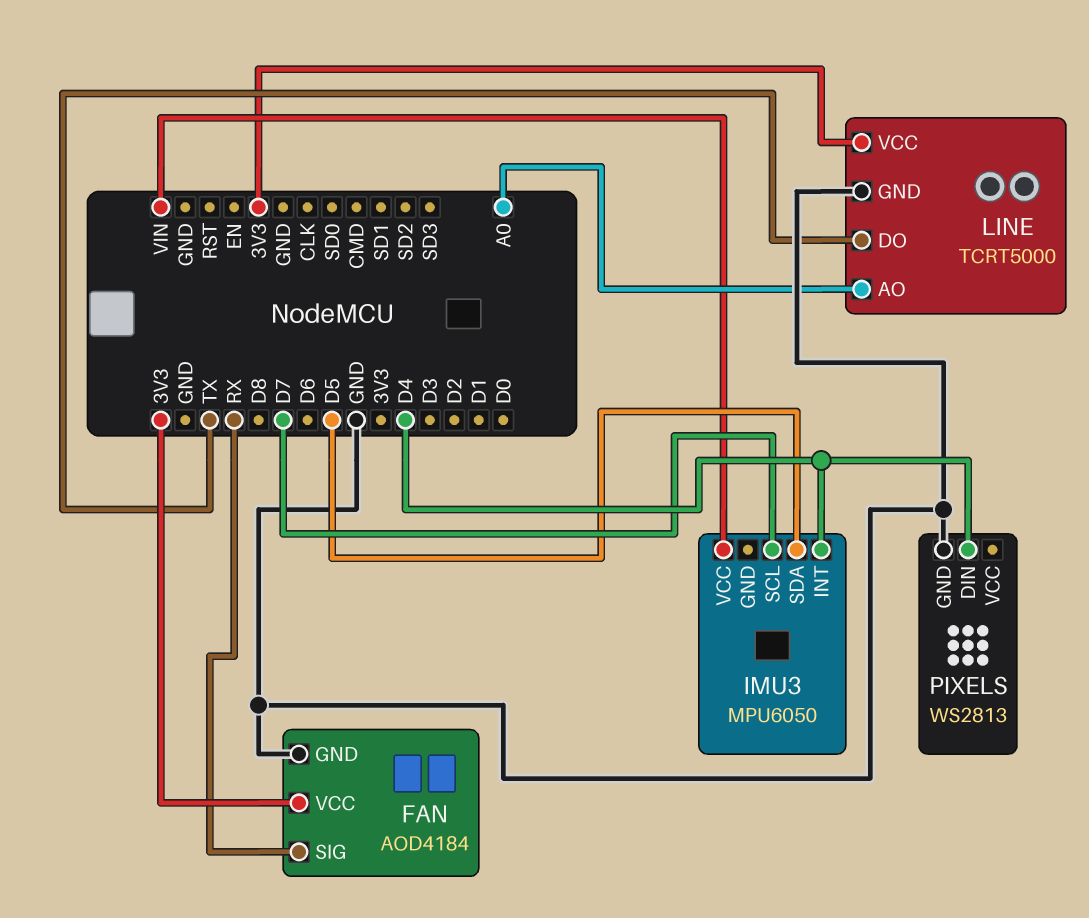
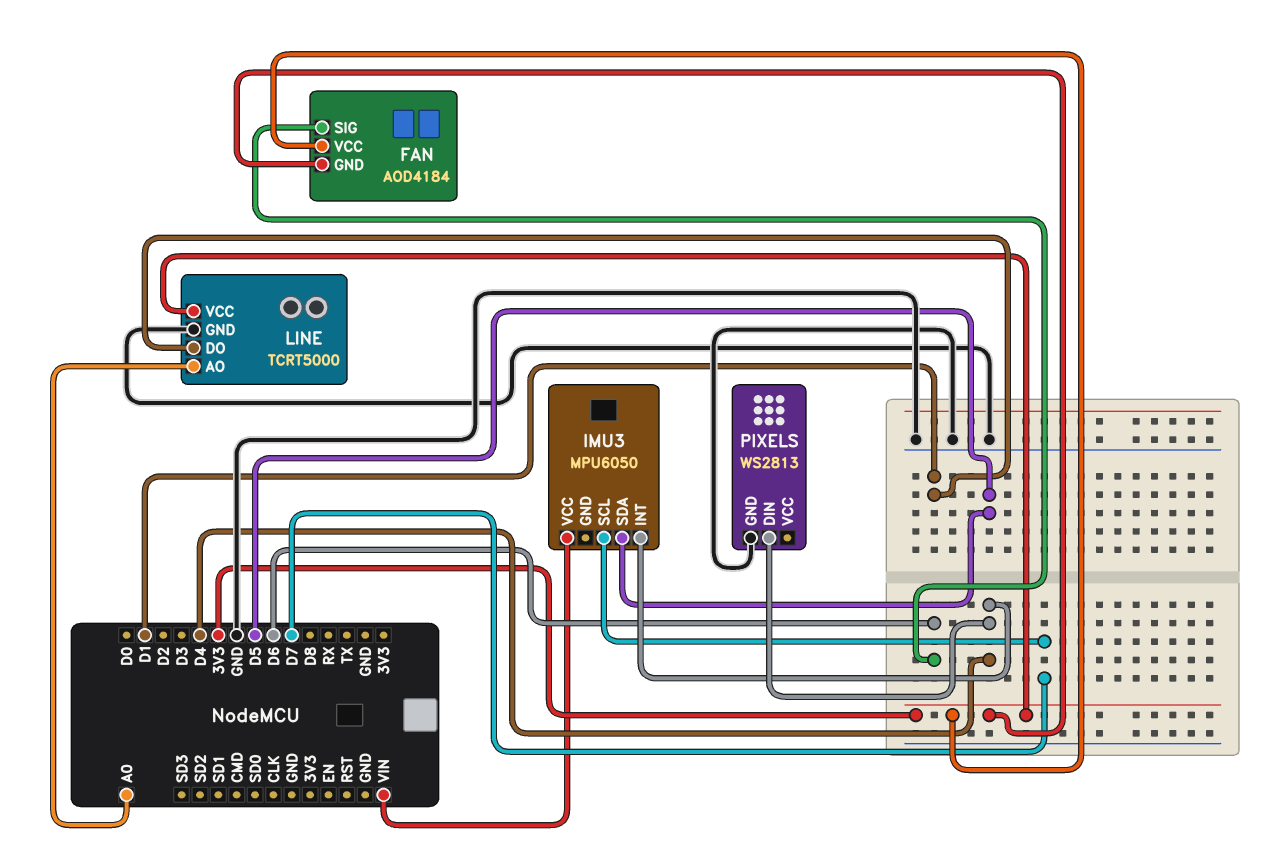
FAN pin GND: GND -> 3V3
FAN pin SIG: RX -> D6
LINE pin DO: TX -> D1

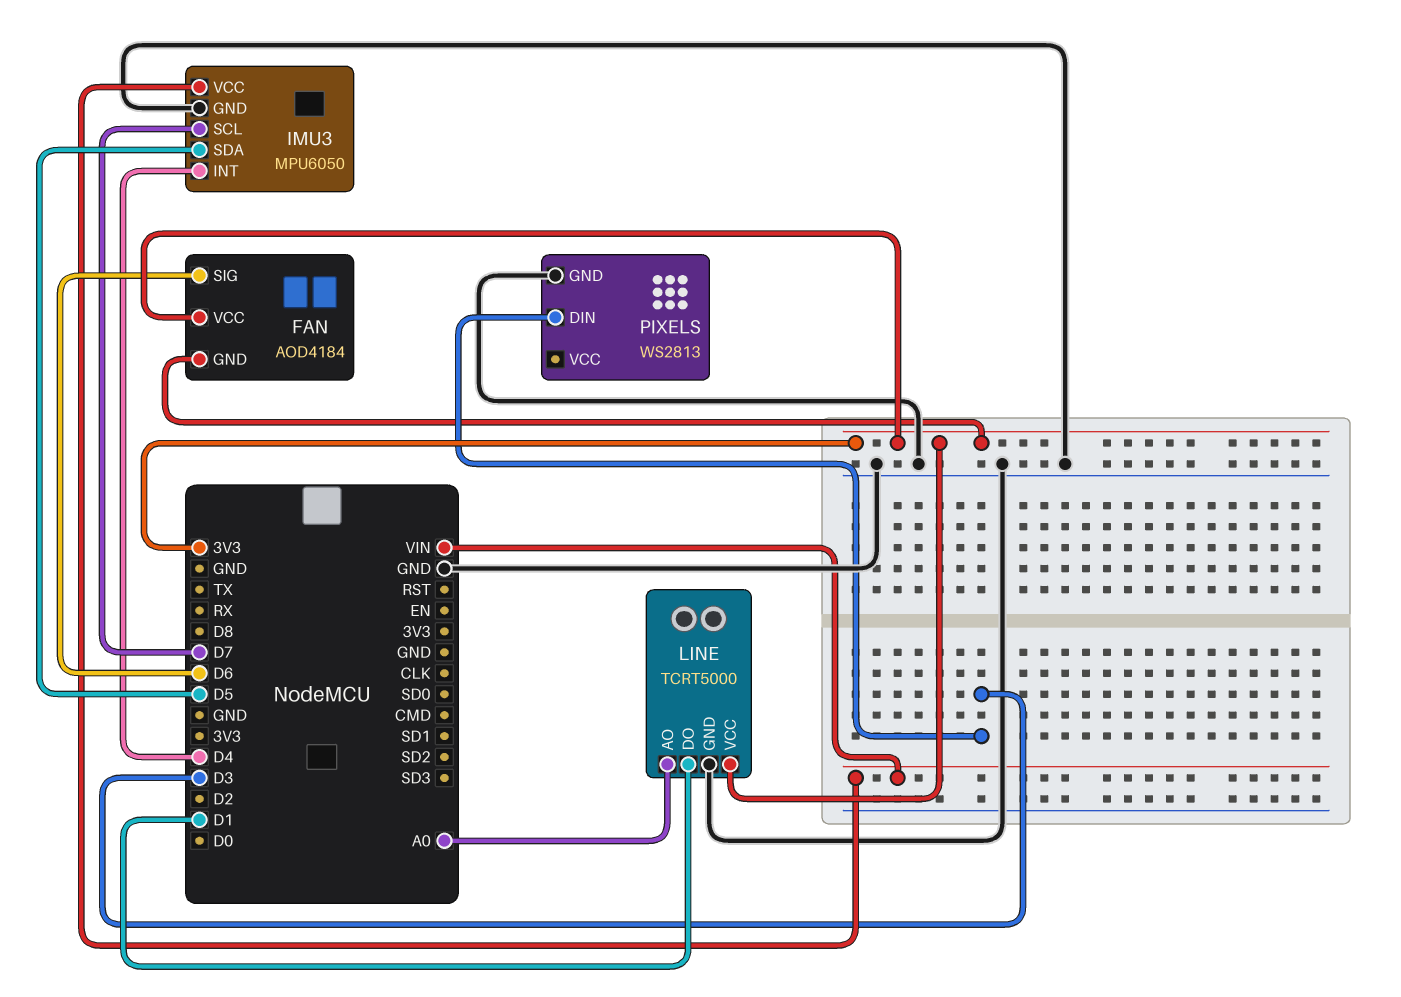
IMU3 pin GND: none -> GND
PIXELS pin DIN: D4 -> D3

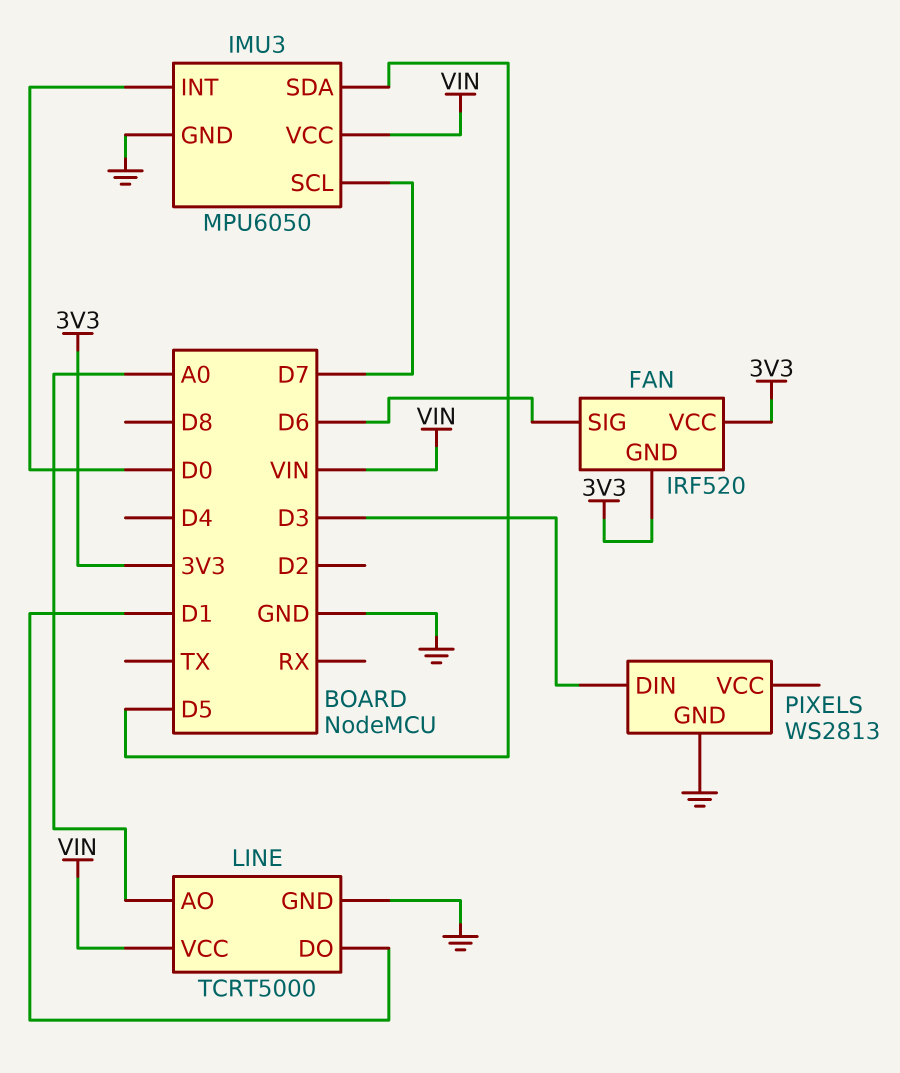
FAN: AOD4184 -> IRF520
IMU3 pin INT: D4 -> D0
LINE pin VCC: 3V3 -> VIN

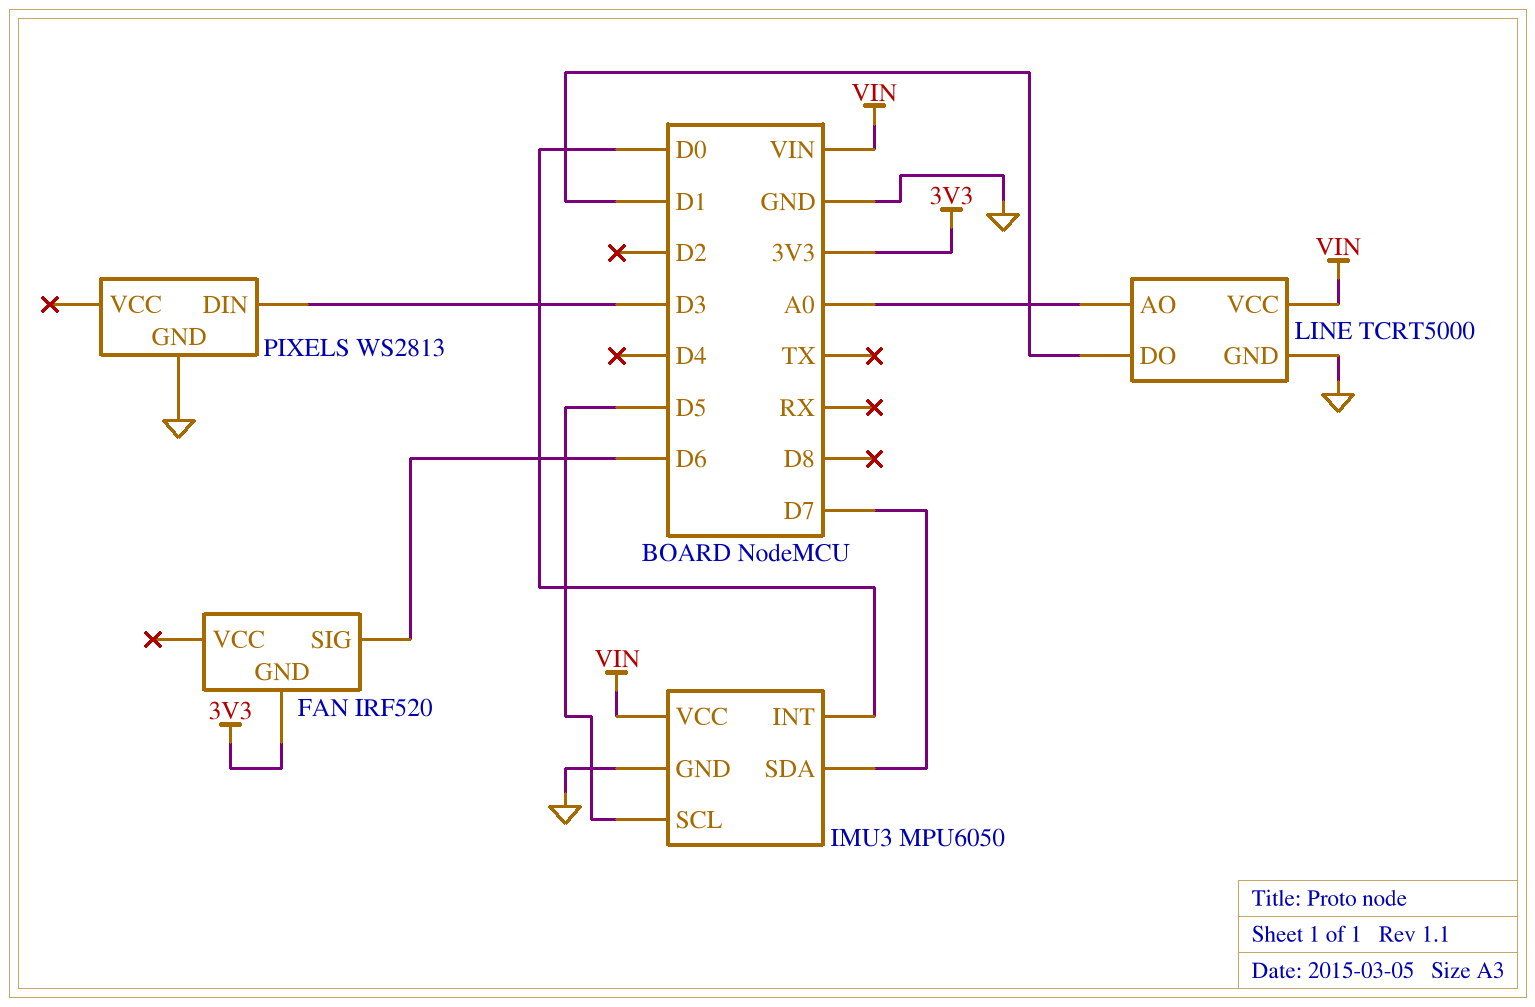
FAN pin VCC: 3V3 -> none
IMU3 pin SCL: D7 -> D5
IMU3 pin SDA: D5 -> D7

